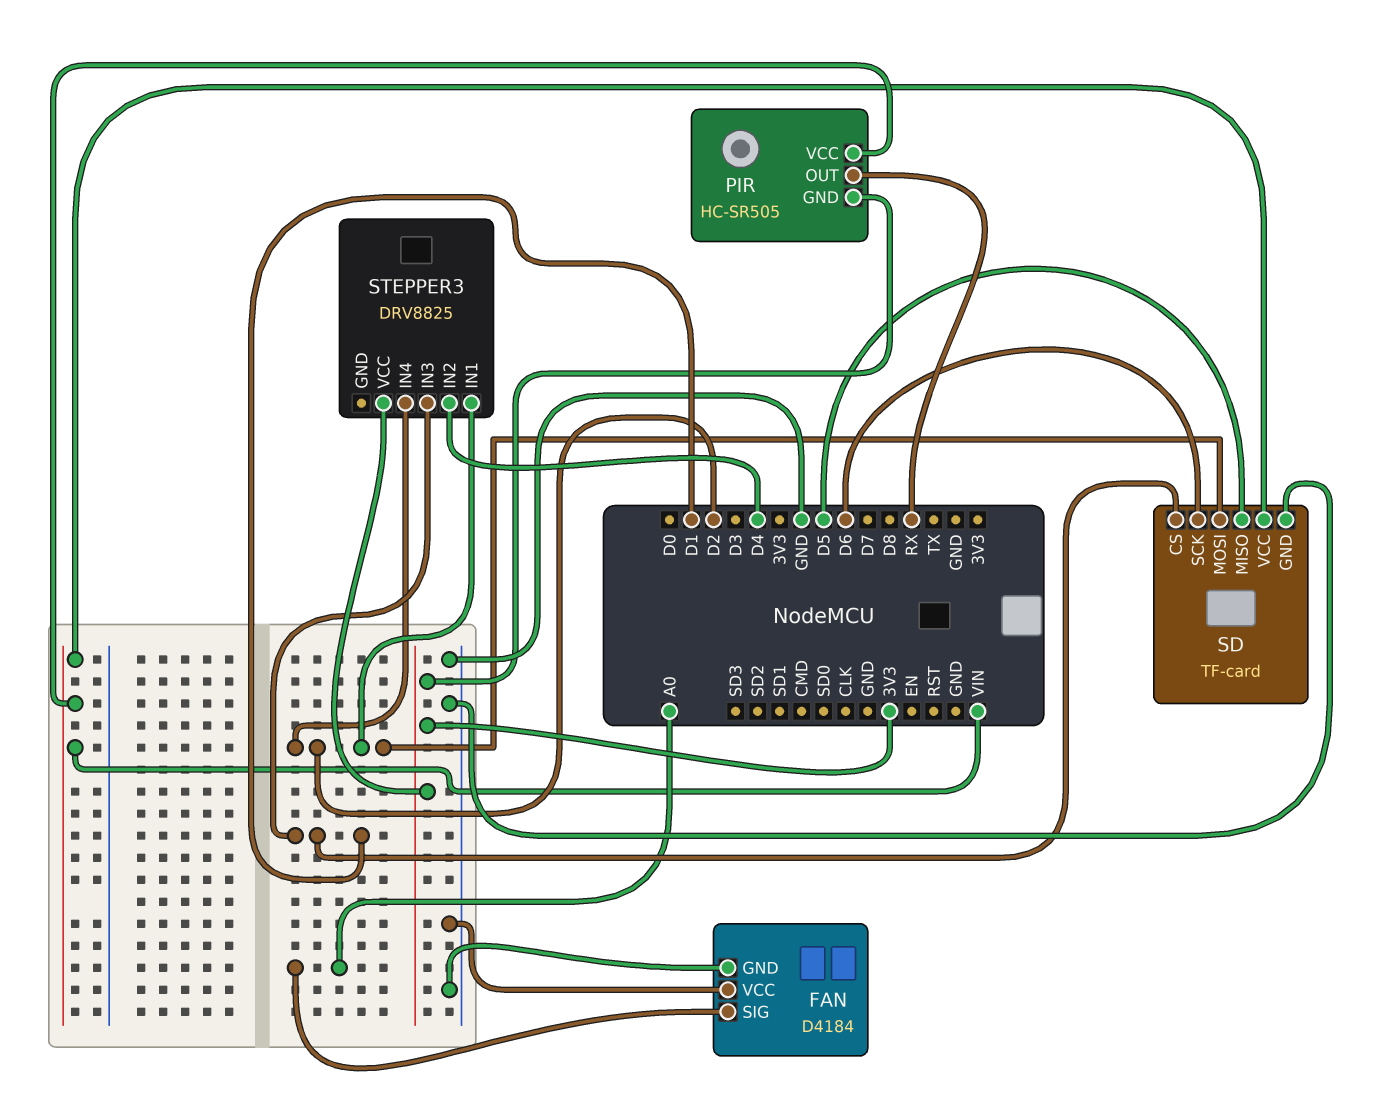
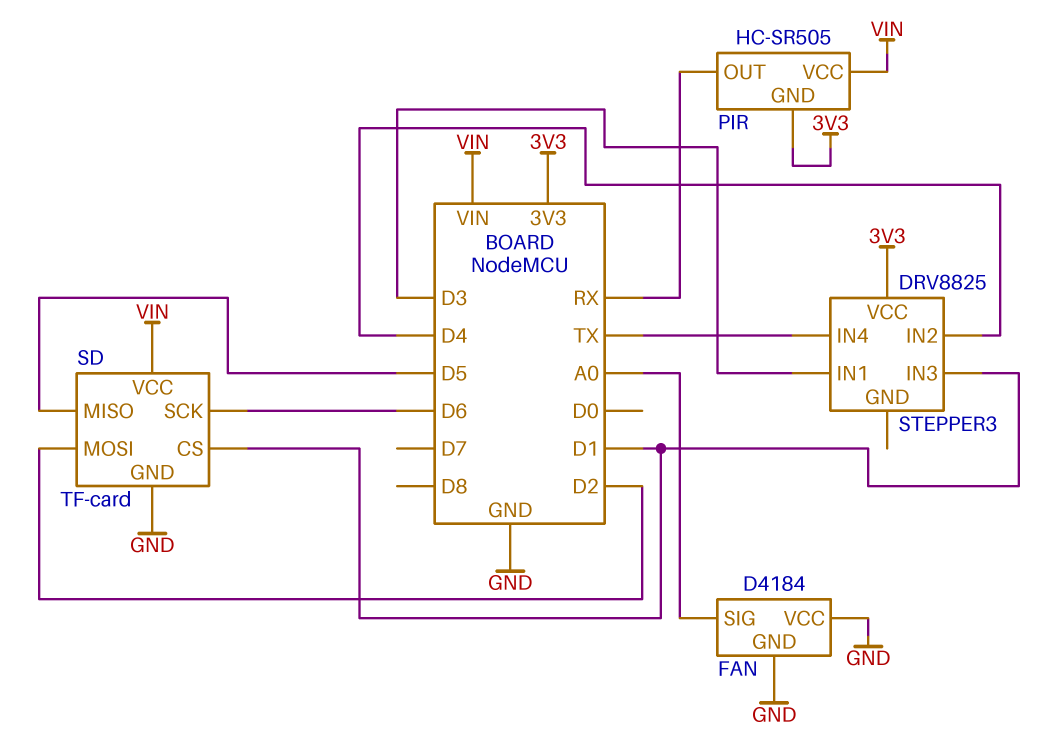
STEPPER3 pin IN1: D2 -> D3
STEPPER3 pin IN4: D2 -> TX

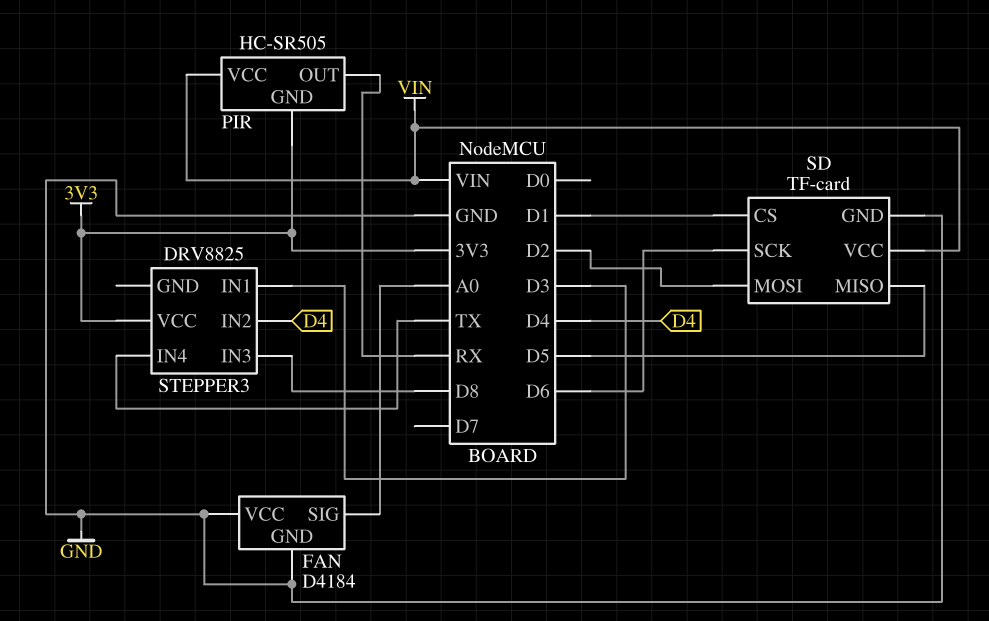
STEPPER3 pin IN3: D1 -> D8

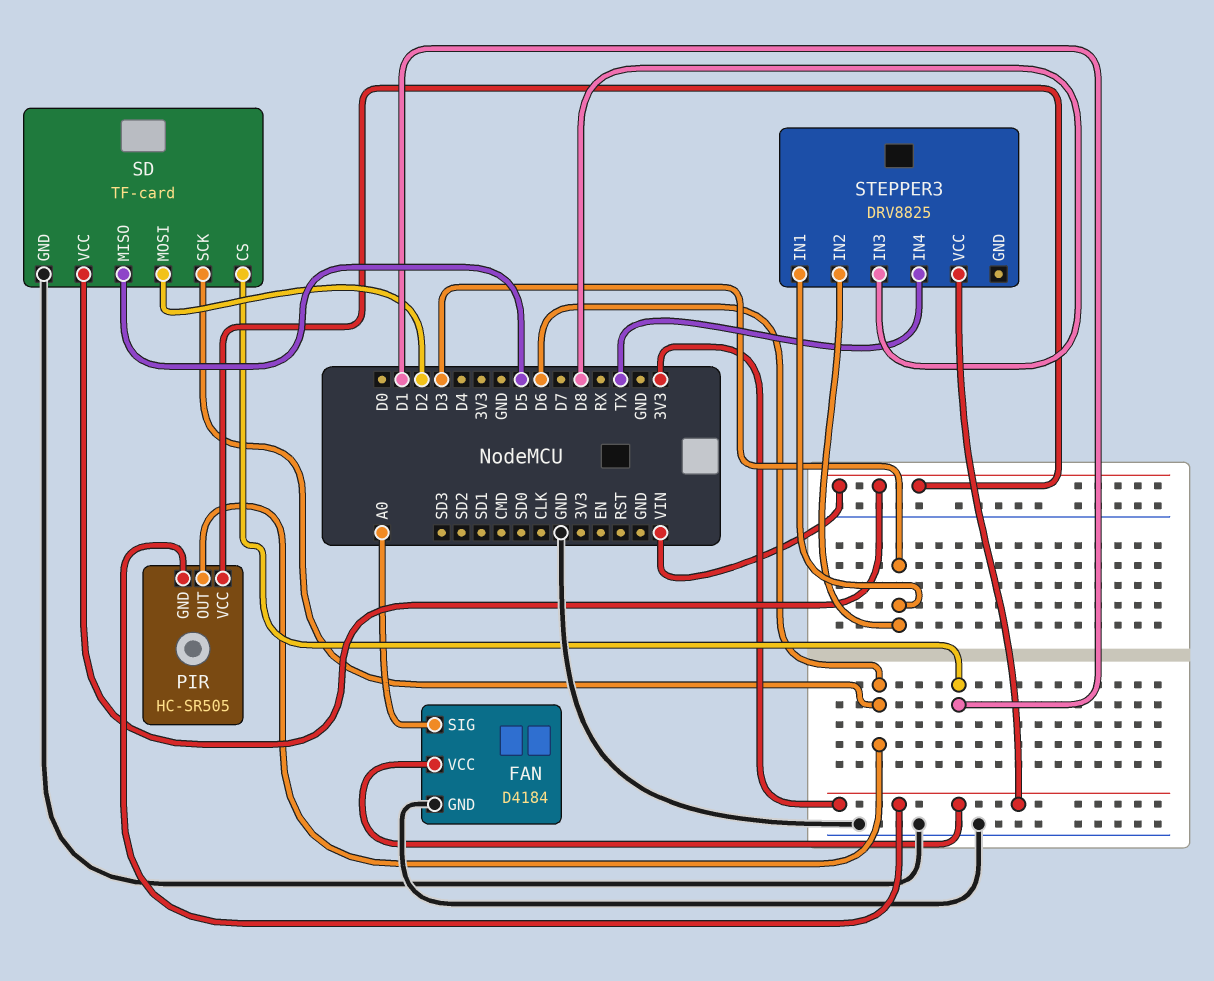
FAN pin VCC: GND -> 3V3
PIR pin OUT: RX -> D6
STEPPER3 pin IN2: D4 -> D3

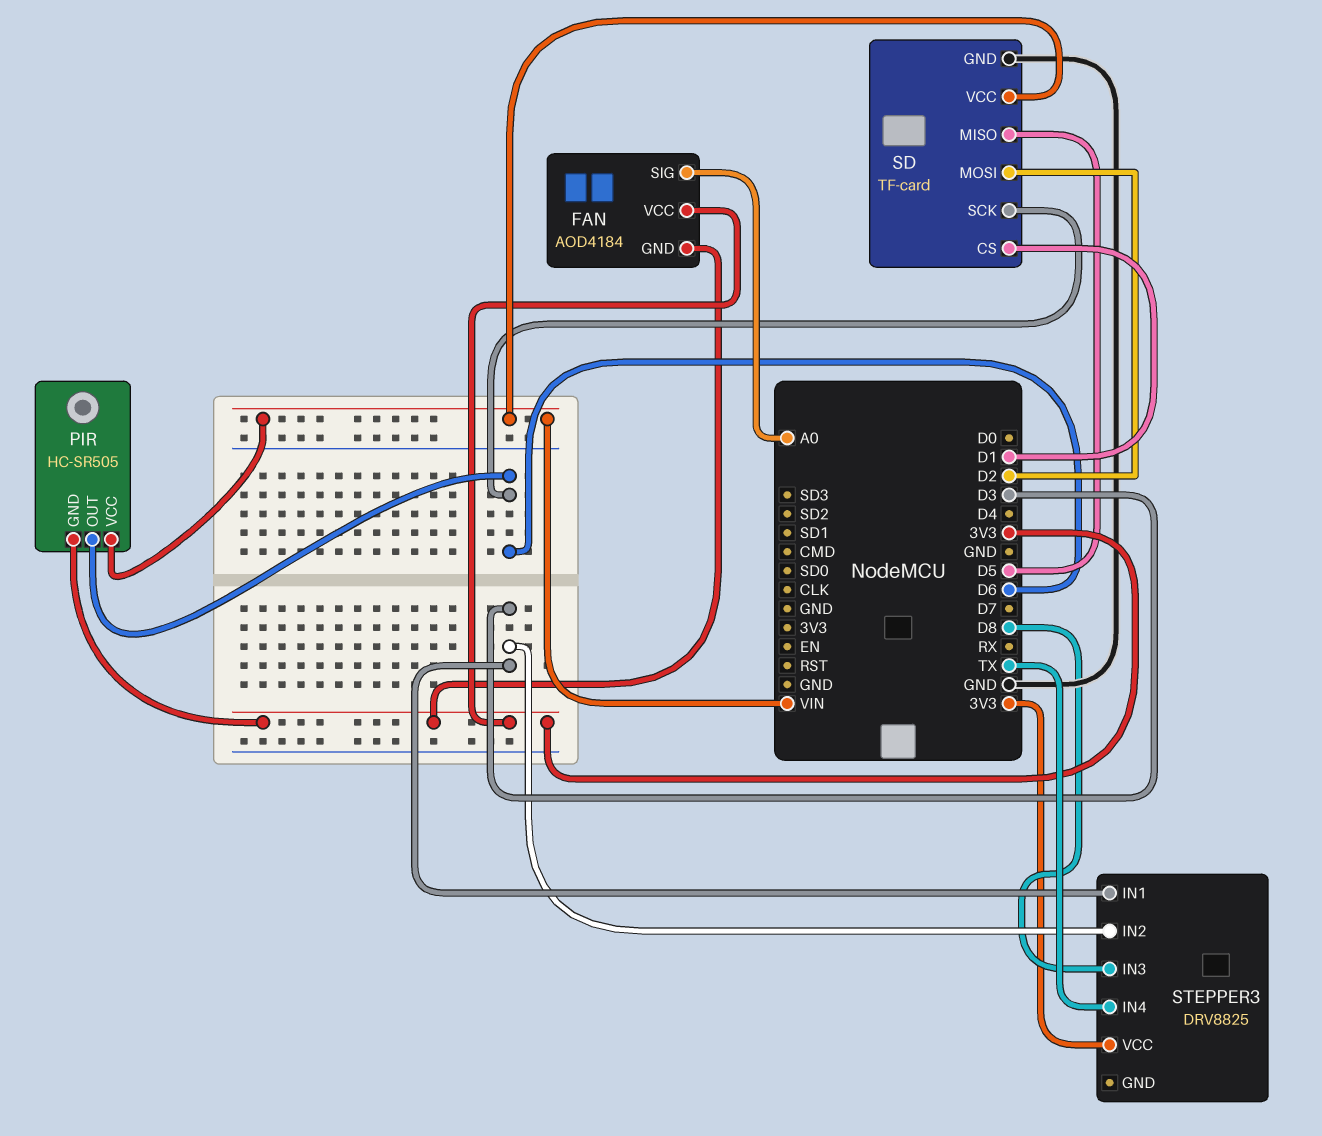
FAN: D4184 -> AOD4184
FAN pin GND: GND -> 3V3

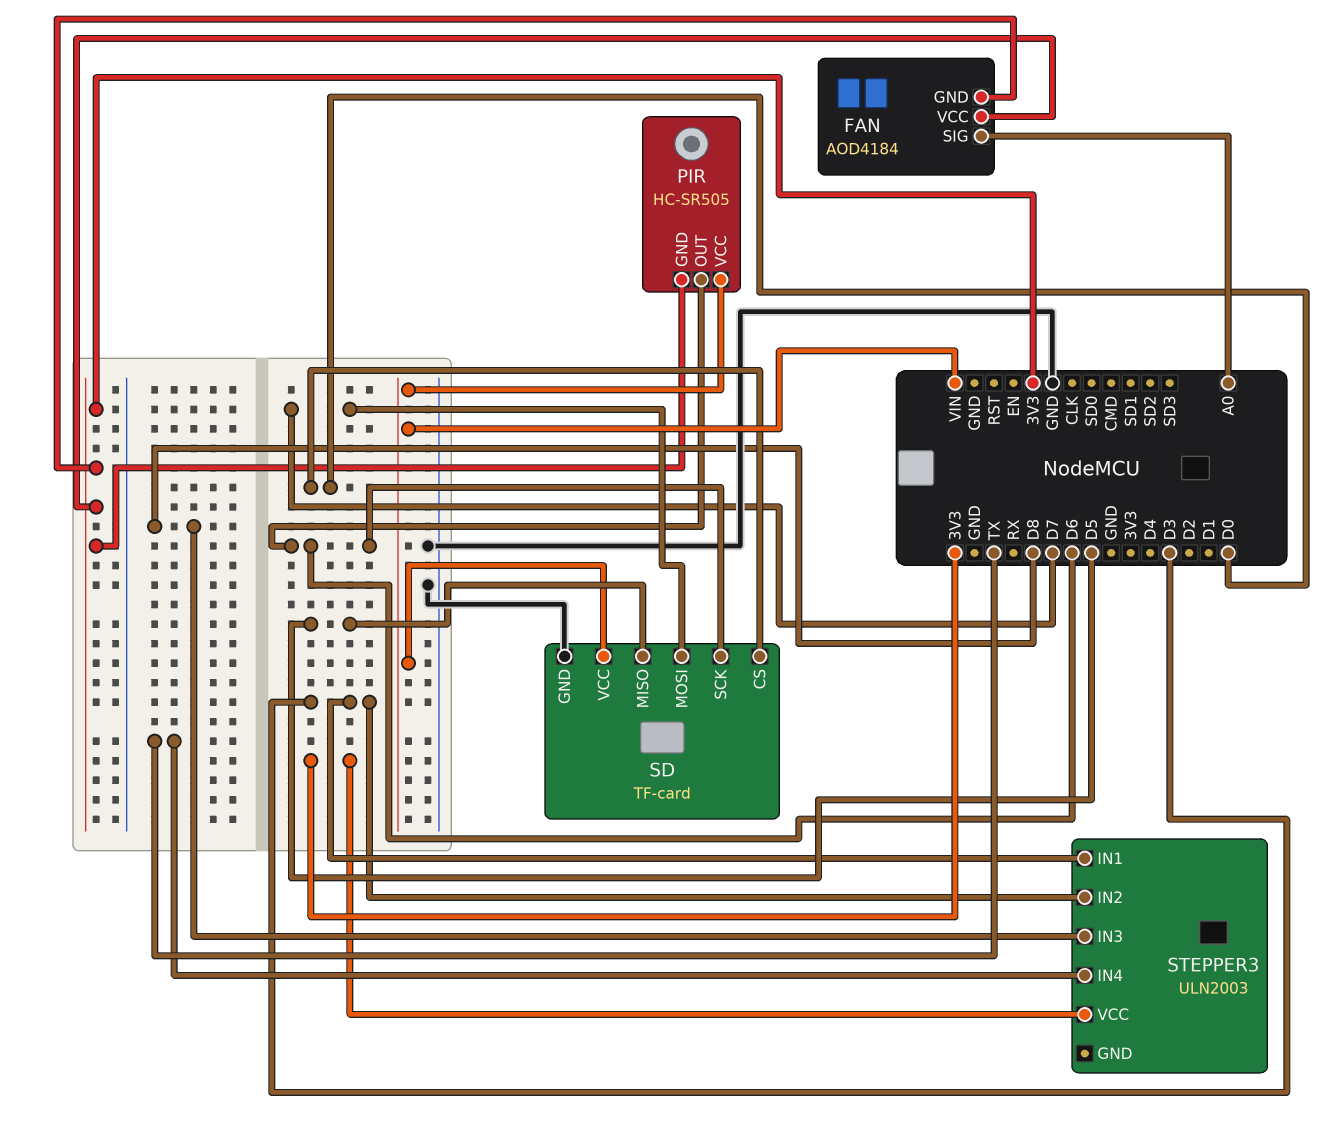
SD pin CS: D1 -> D0
SD pin MOSI: D2 -> D7
STEPPER3: DRV8825 -> ULN2003

